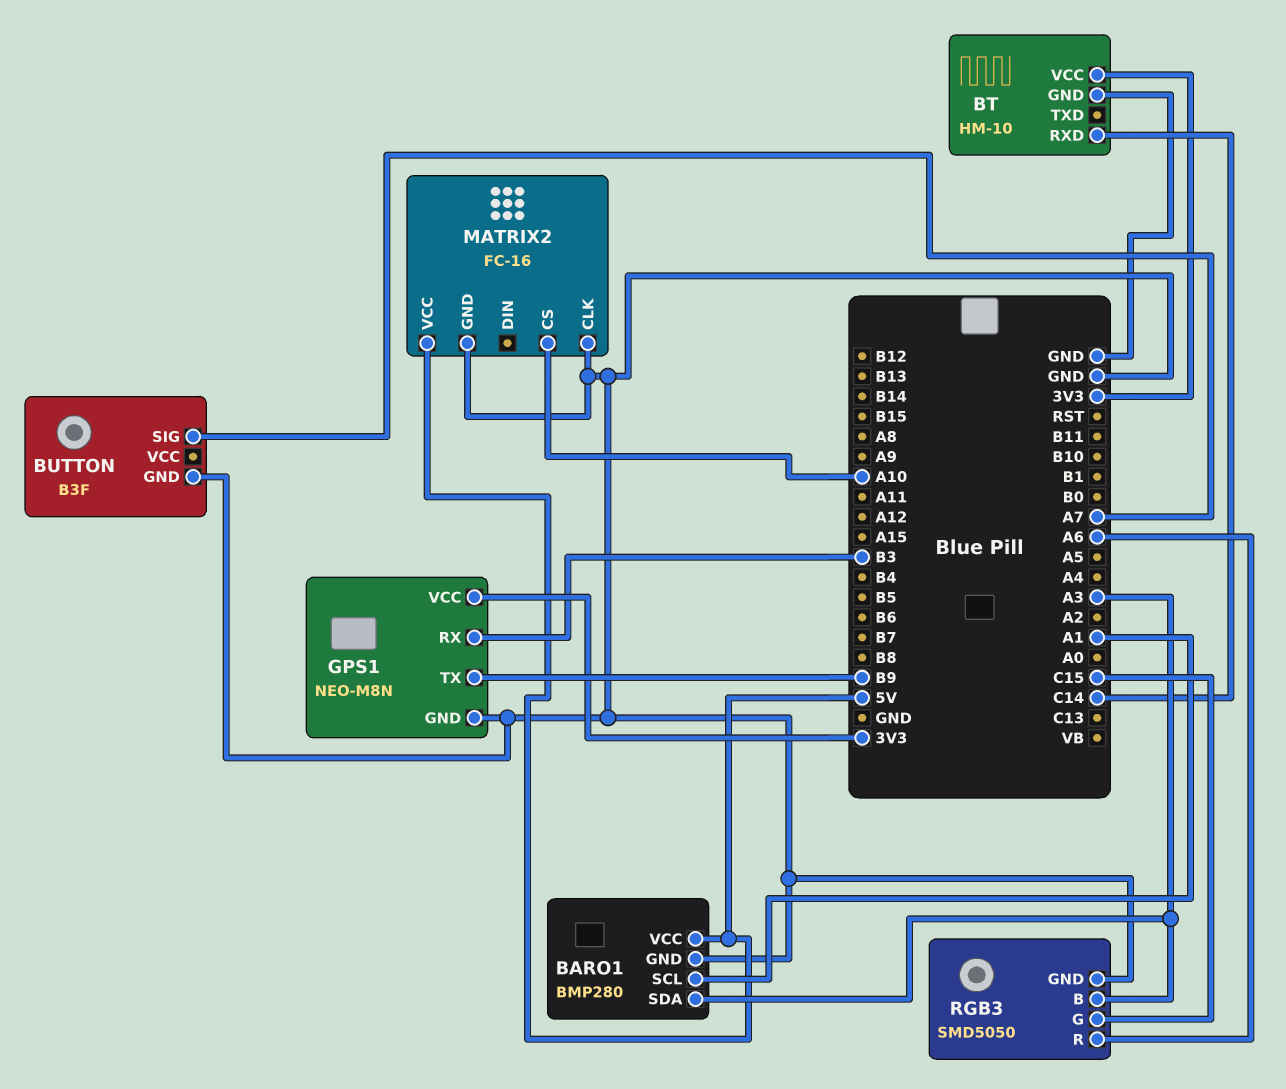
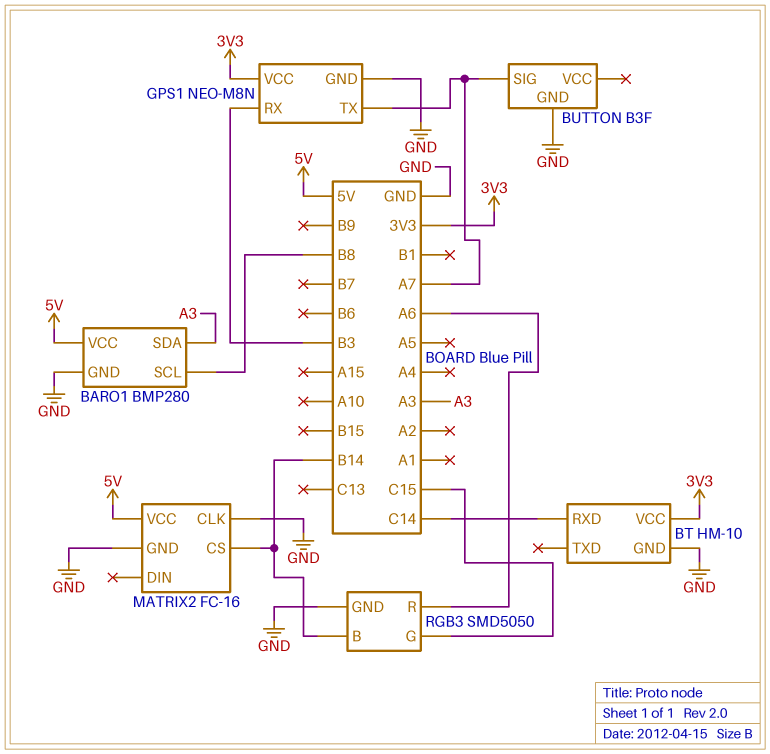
BARO1 pin SCL: A1 -> B8
GPS1 pin TX: B9 -> A7
MATRIX2 pin CS: A10 -> B14
RGB3 pin B: A3 -> B14

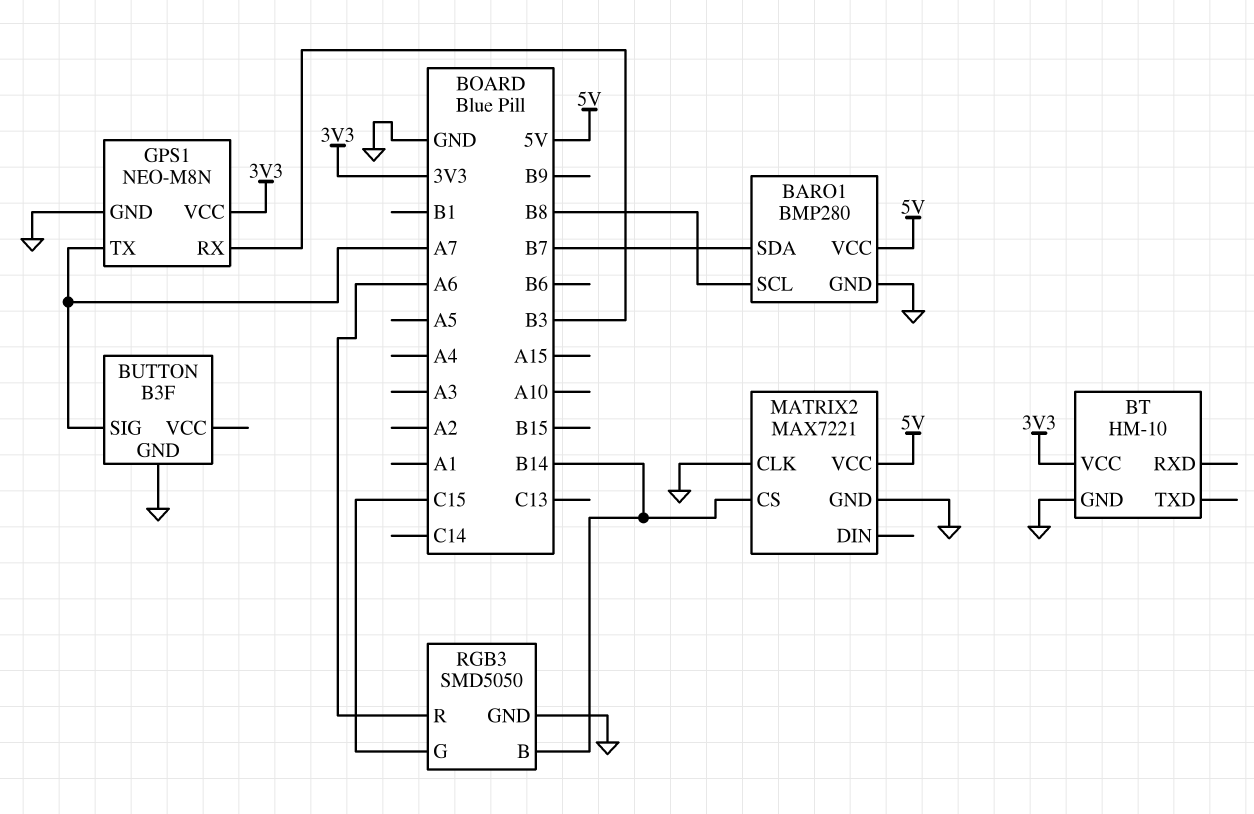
BARO1 pin SDA: A3 -> B7
BT pin RXD: C14 -> none
MATRIX2: FC-16 -> MAX7221

